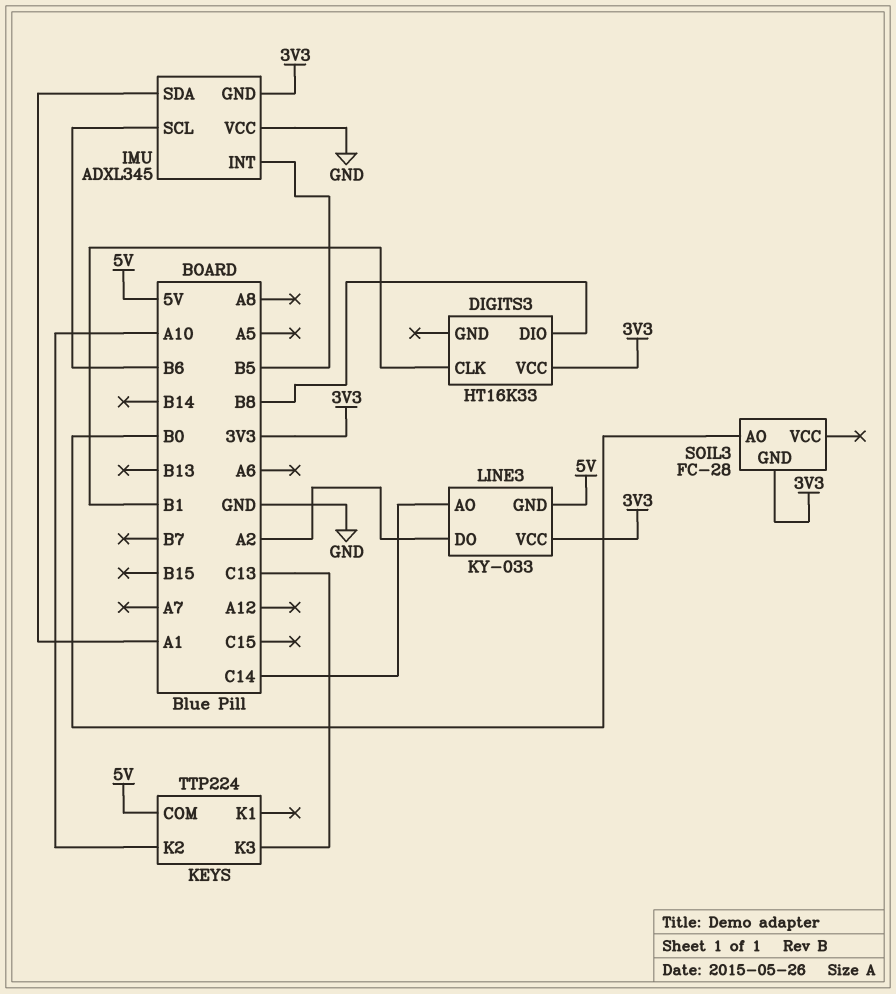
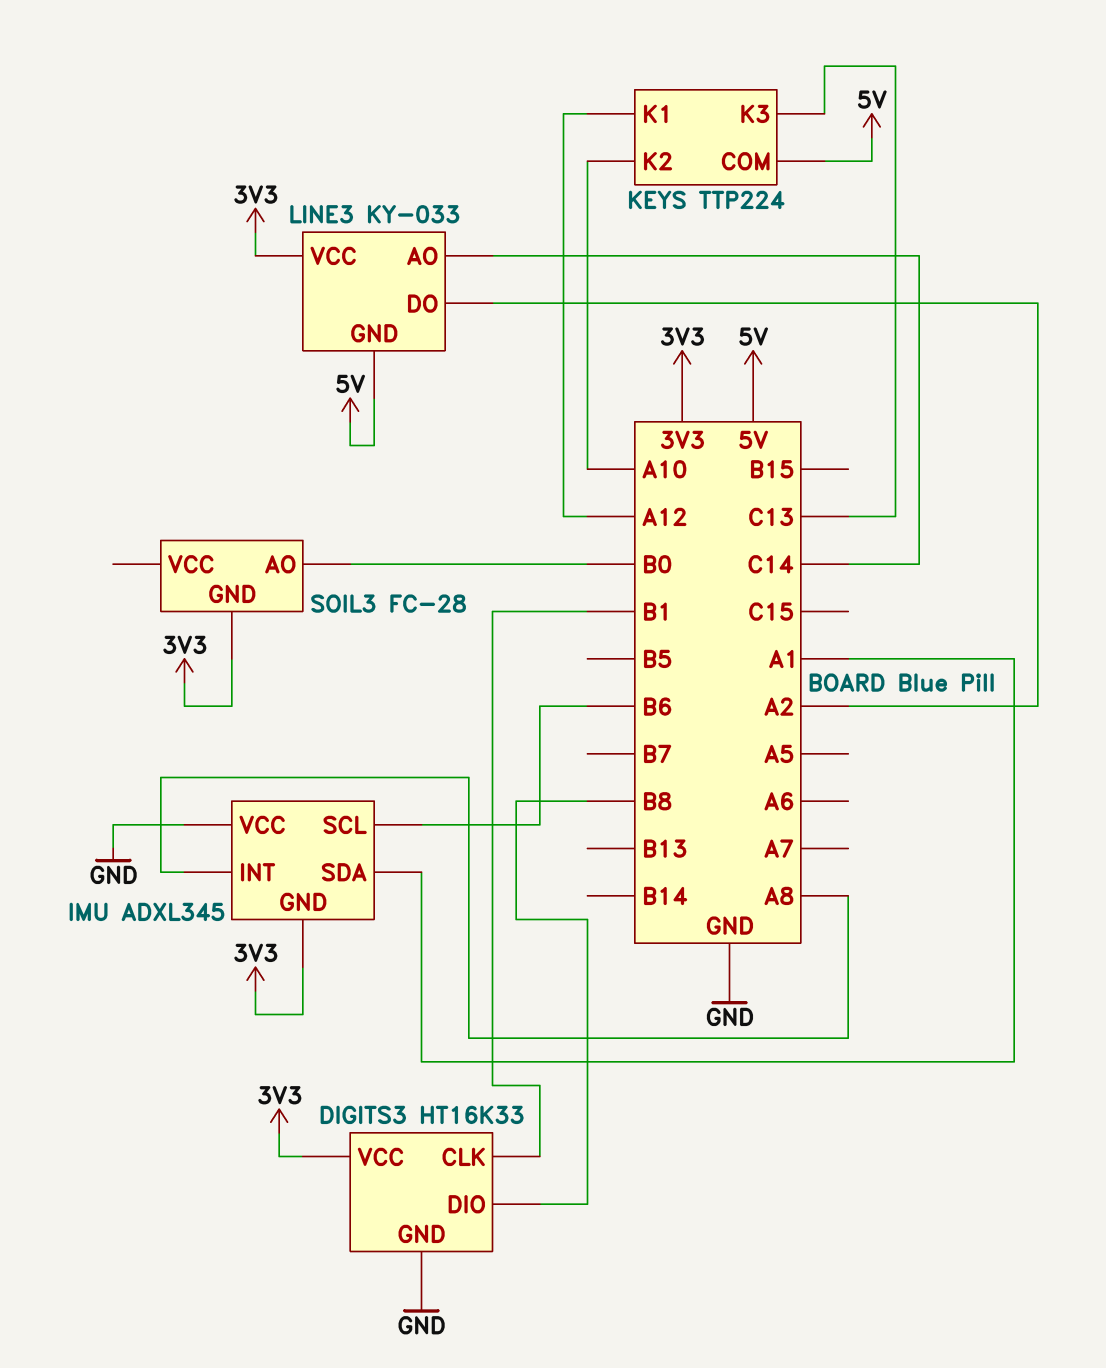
DIGITS3 pin GND: none -> GND
IMU pin INT: B5 -> A8
KEYS pin K1: none -> A12

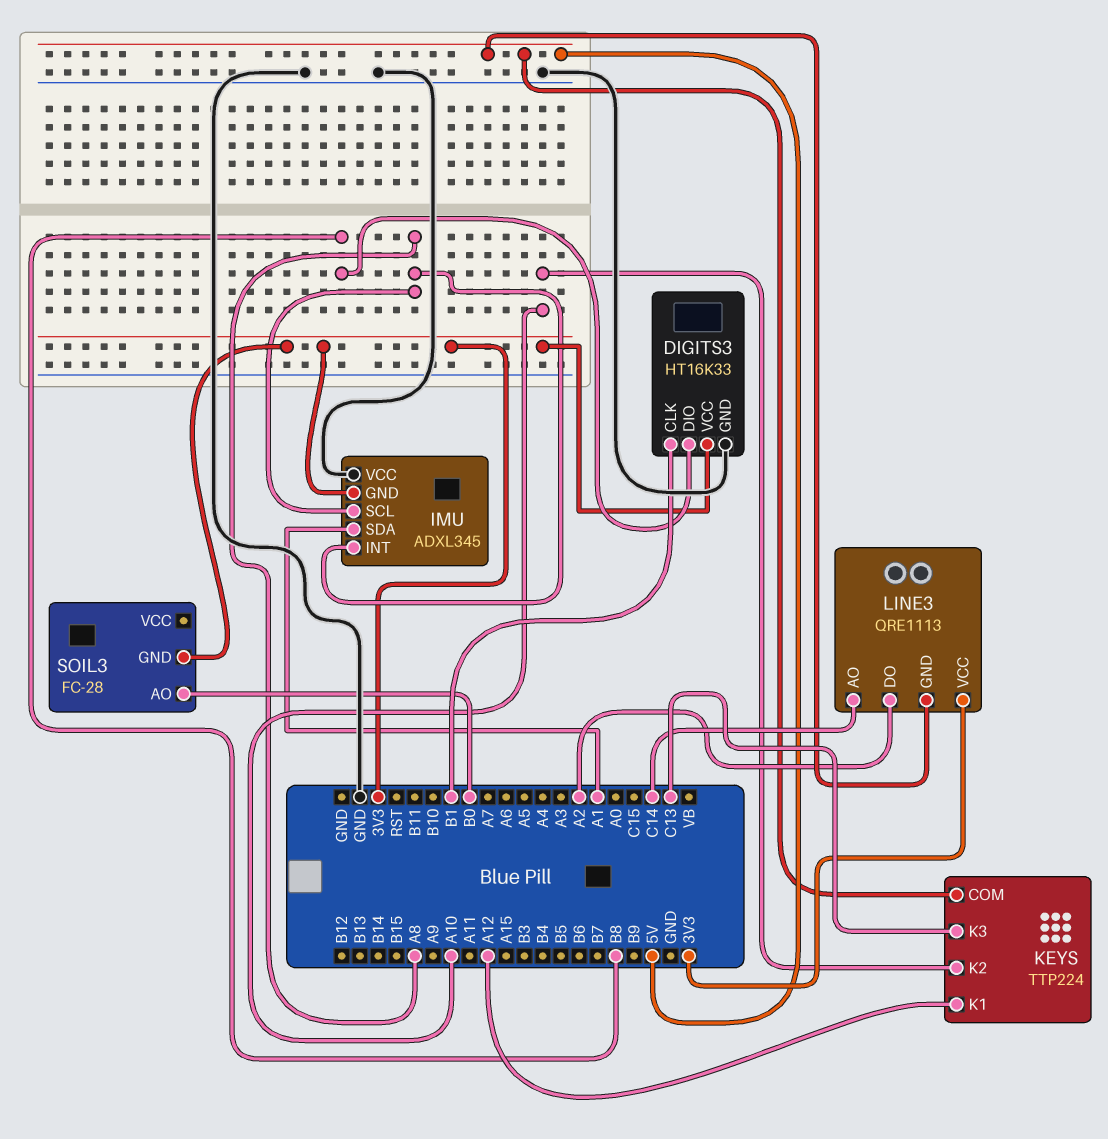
IMU pin SCL: B6 -> A8
LINE3: KY-033 -> QRE1113

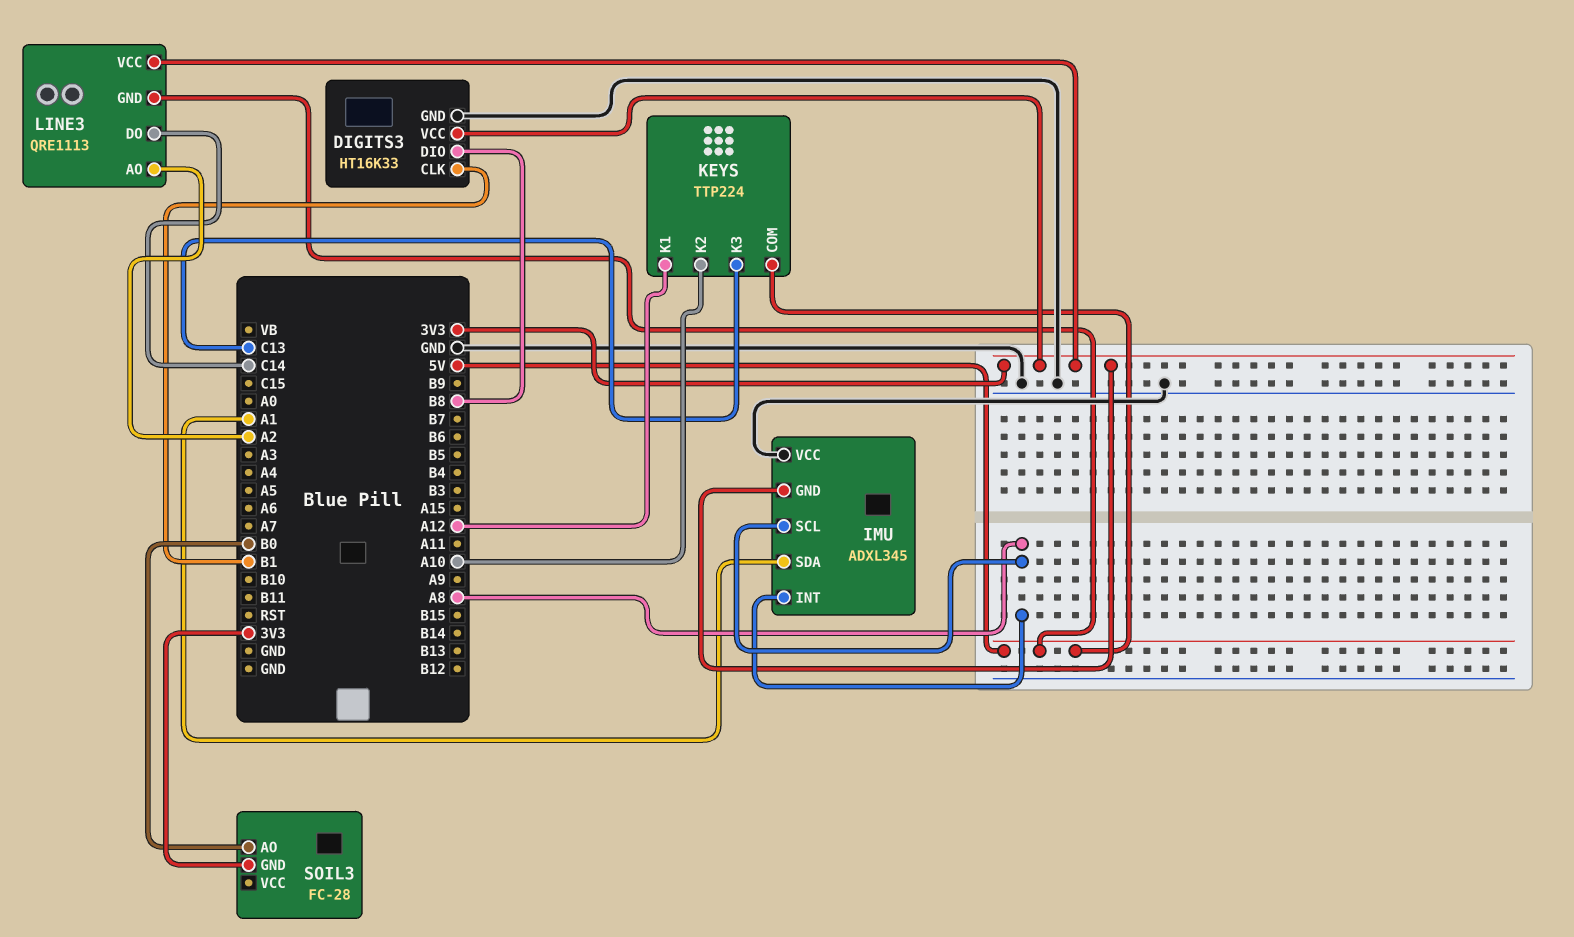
LINE3 pin AO: C14 -> A2
LINE3 pin DO: A2 -> C14

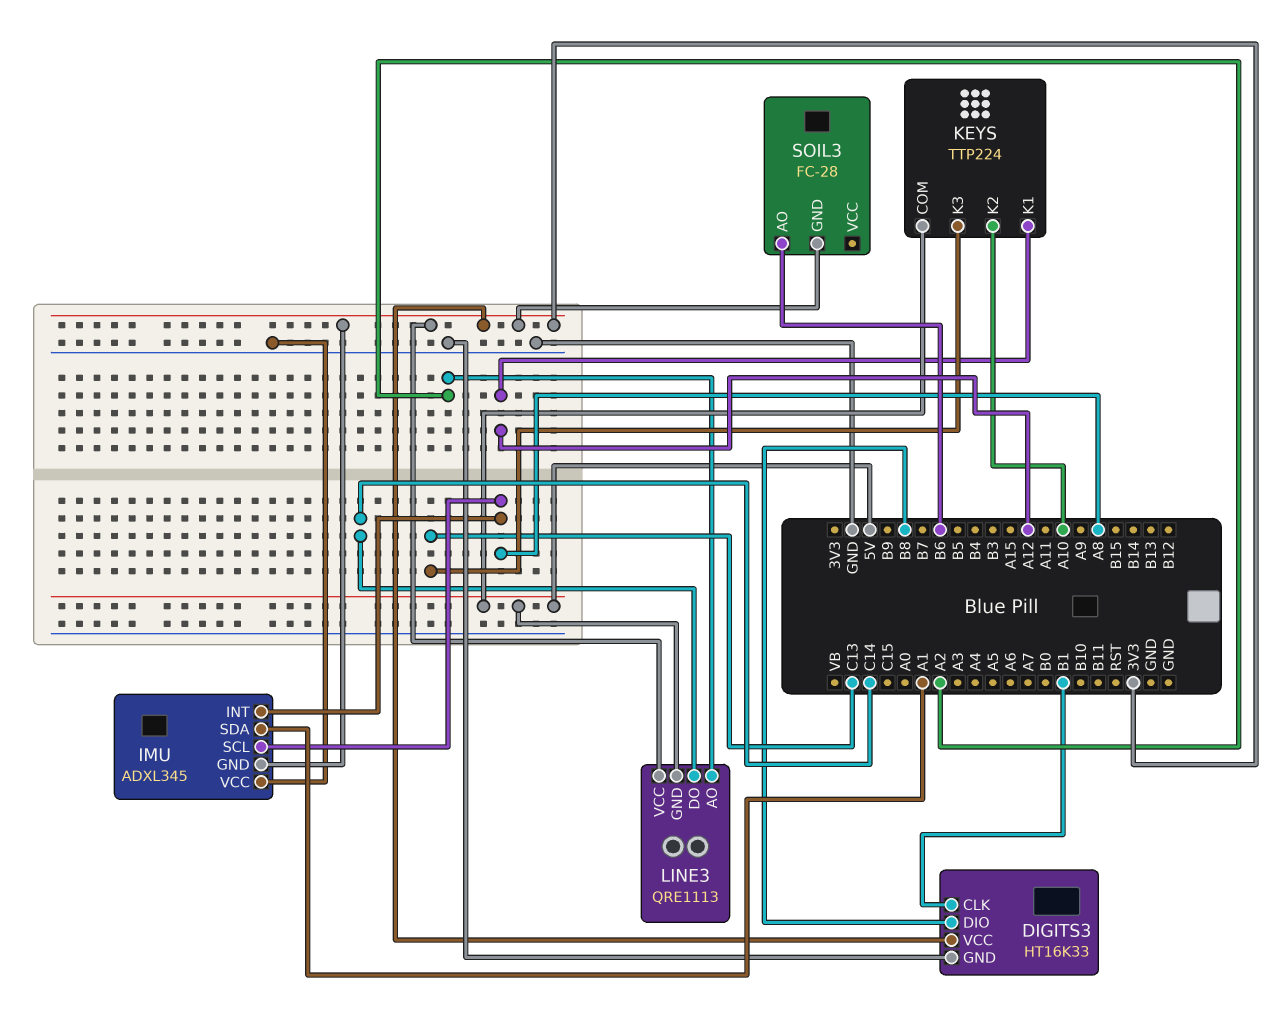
SOIL3 pin AO: B0 -> B6

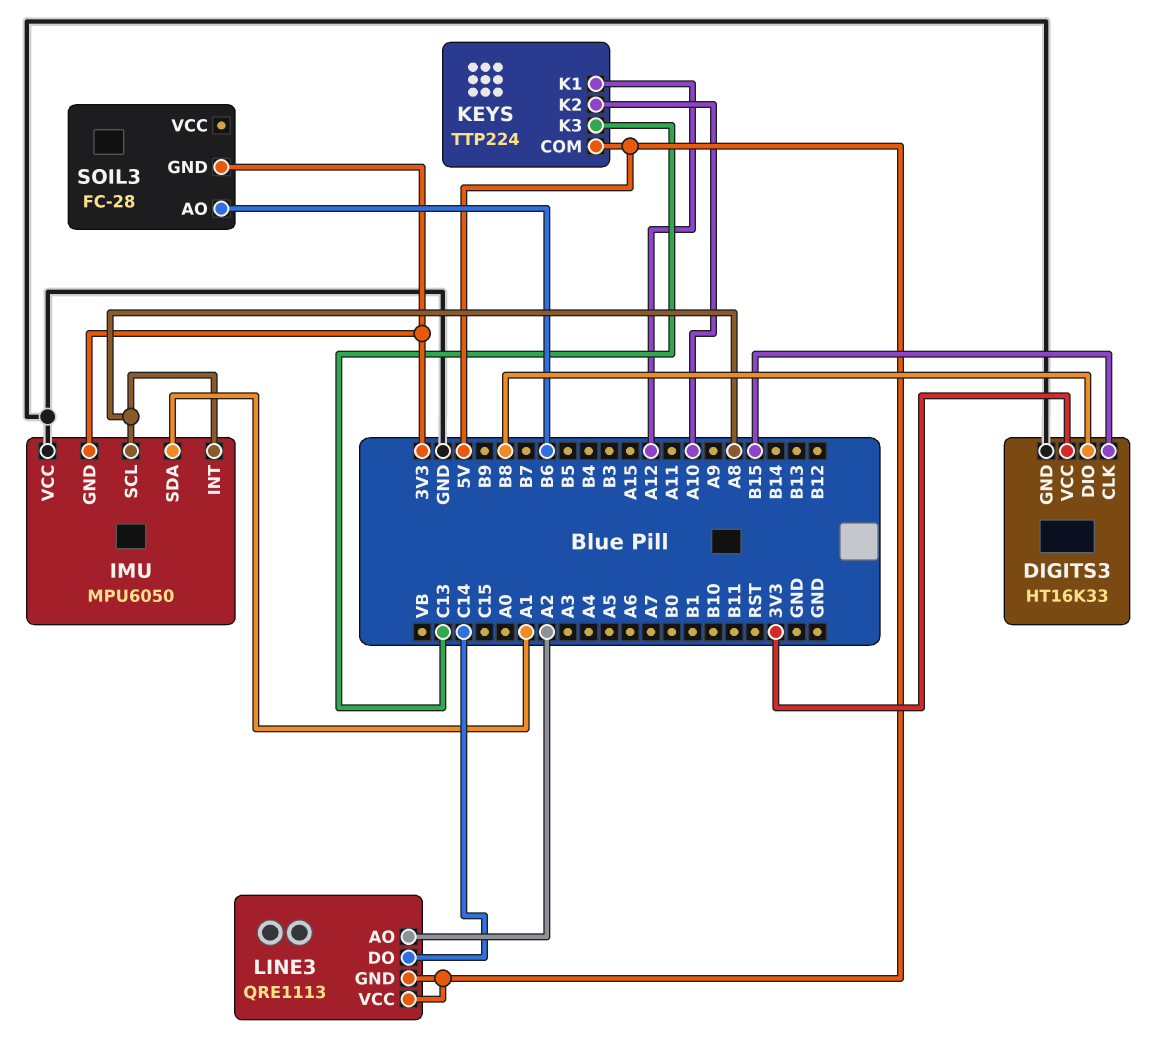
DIGITS3 pin CLK: B1 -> B15
IMU: ADXL345 -> MPU6050
LINE3 pin VCC: 3V3 -> 5V

